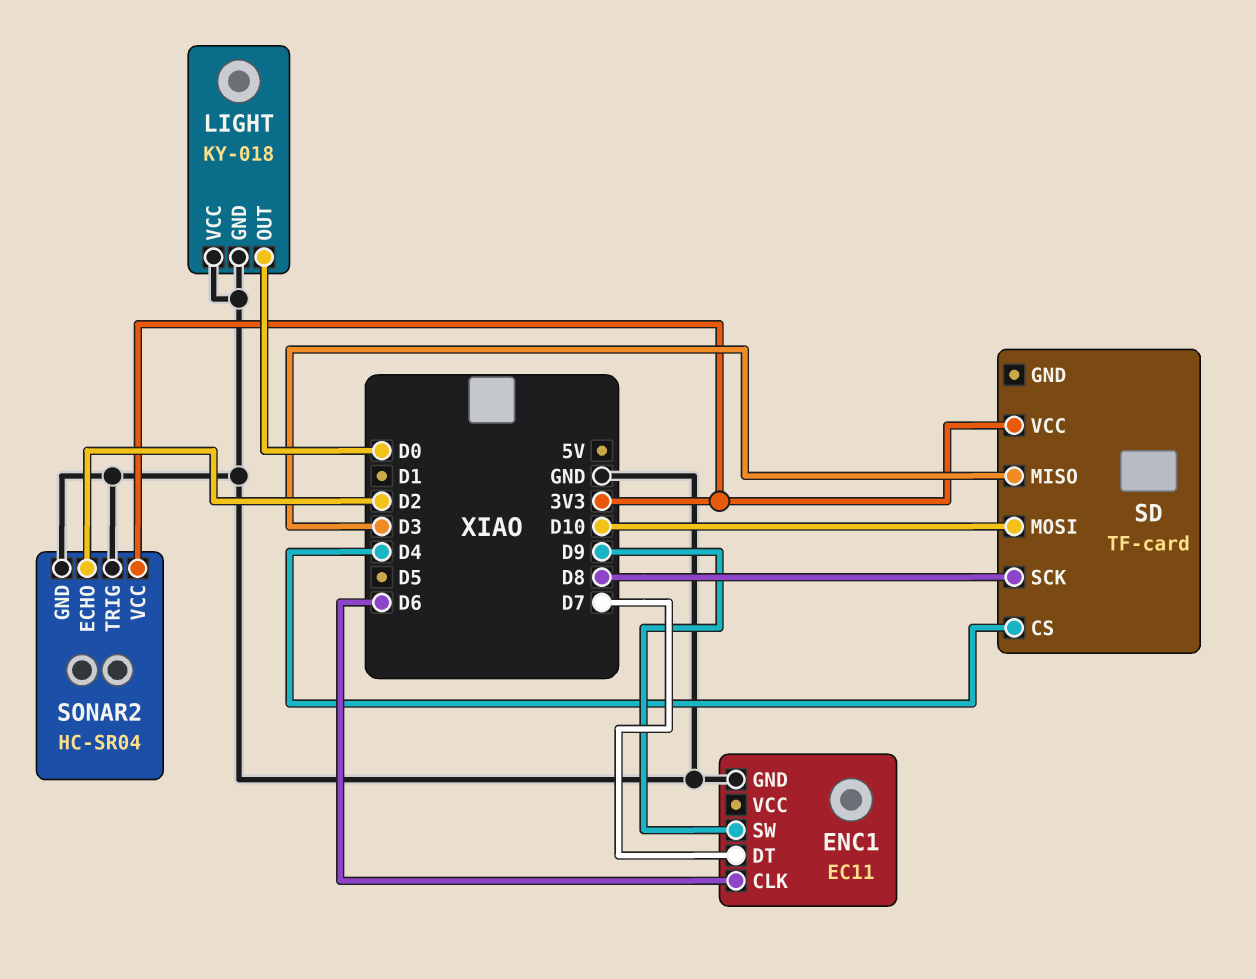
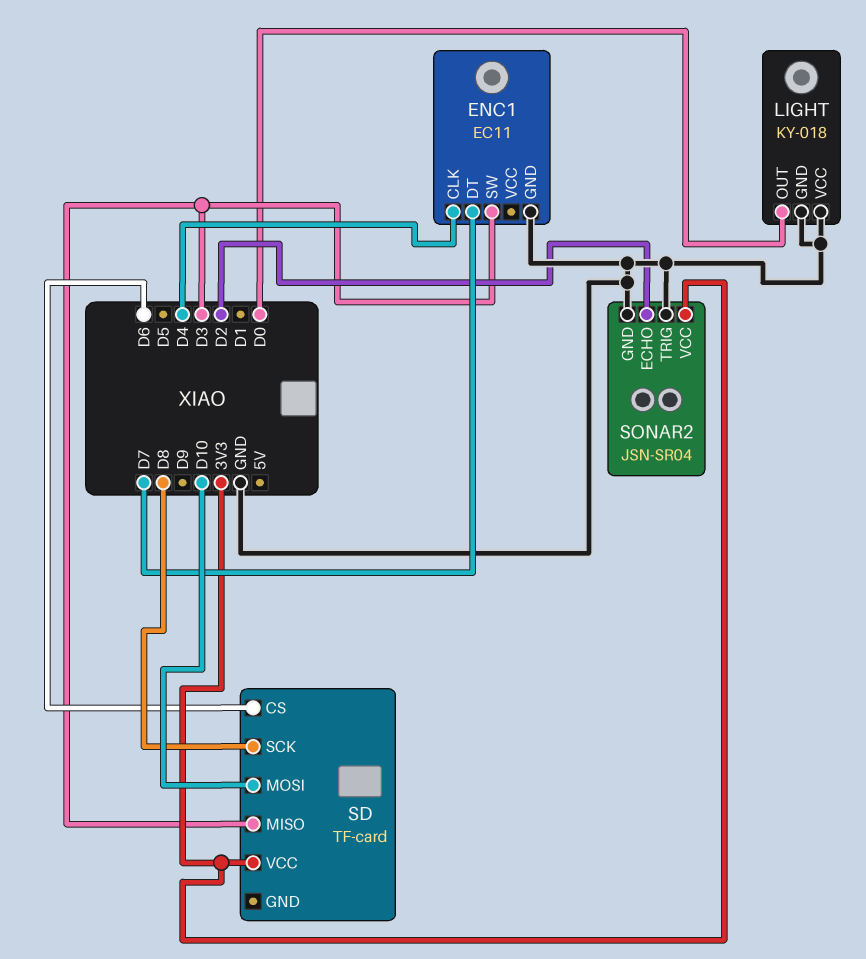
ENC1 pin CLK: D6 -> D4
ENC1 pin SW: D9 -> D3
SD pin CS: D4 -> D6
SONAR2: HC-SR04 -> JSN-SR04

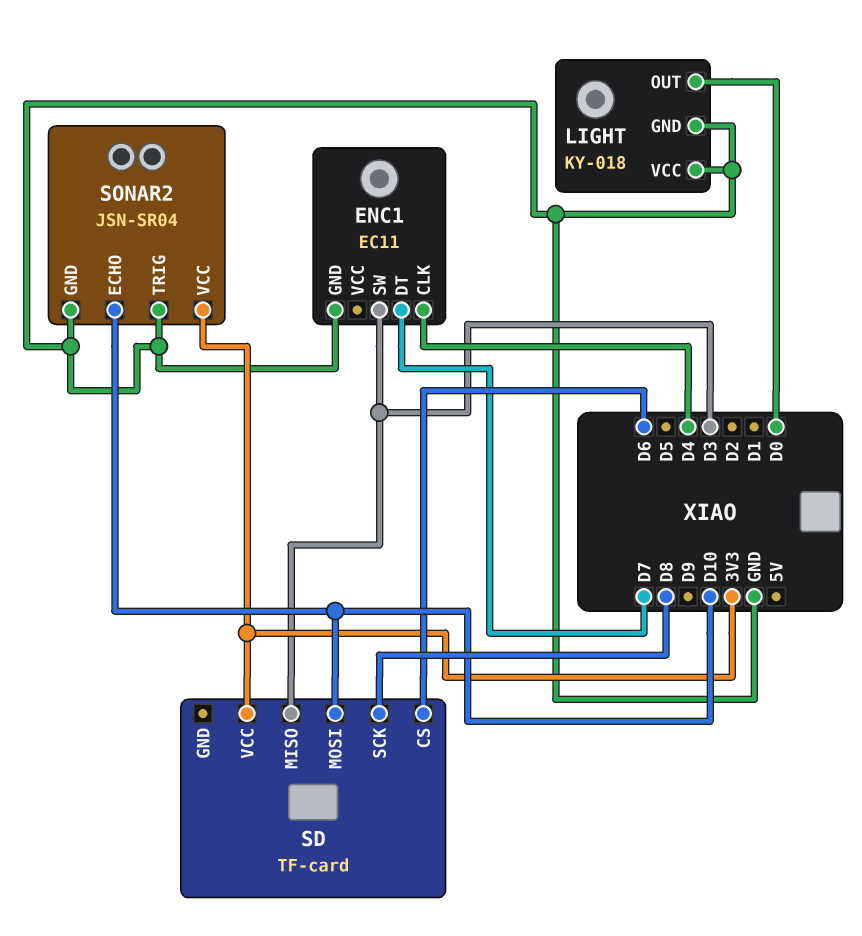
SONAR2 pin ECHO: D2 -> D10

